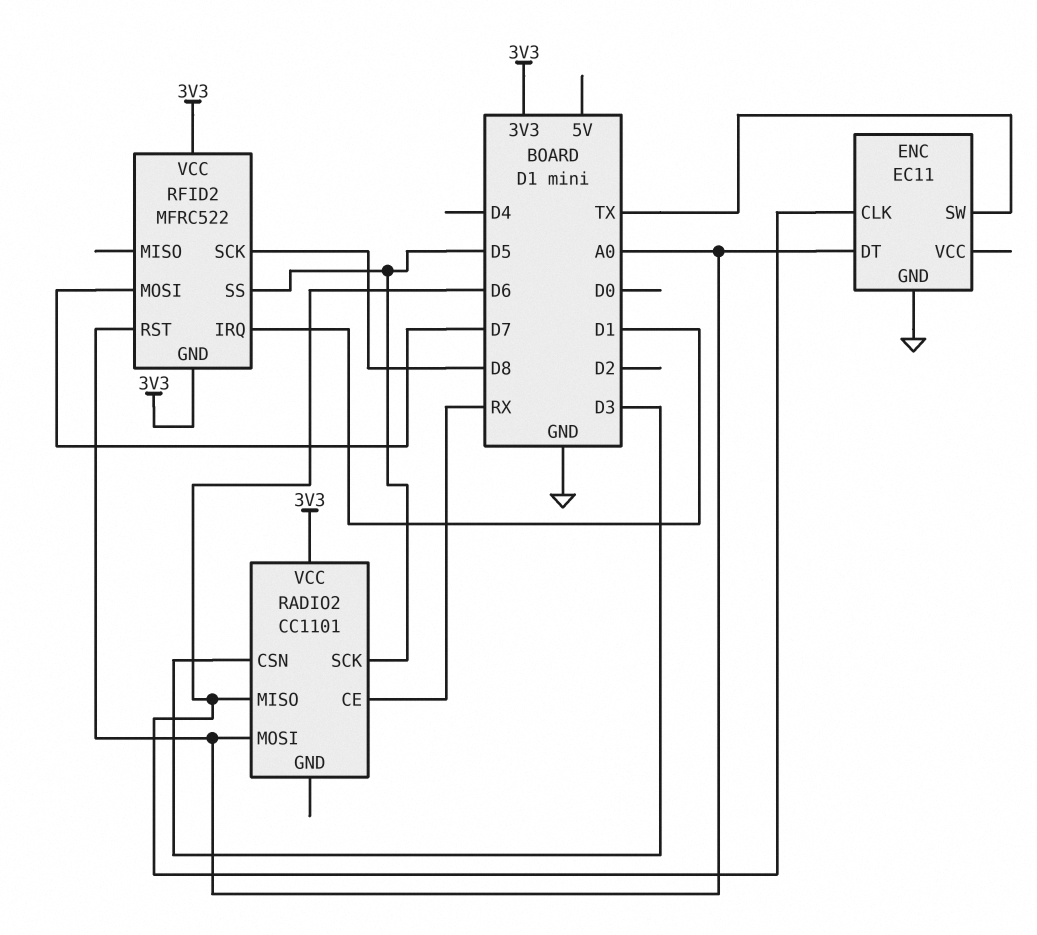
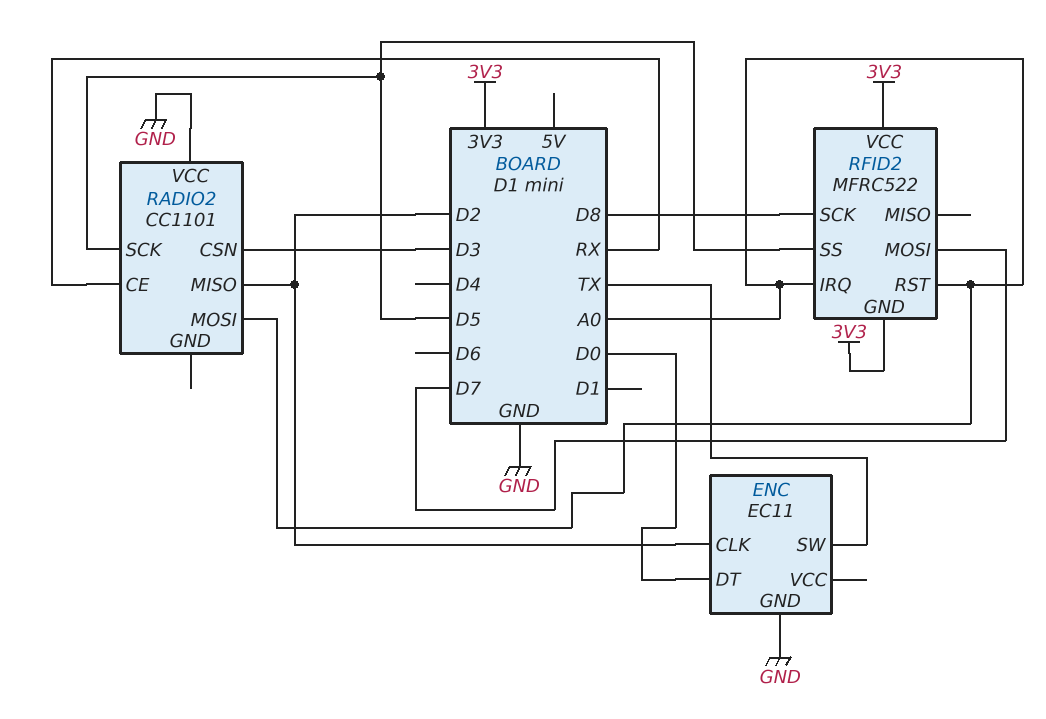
ENC pin CLK: D6 -> D2
ENC pin DT: A0 -> D0
RADIO2 pin MISO: D6 -> D2
RADIO2 pin VCC: 3V3 -> GND
RFID2 pin IRQ: D1 -> A0

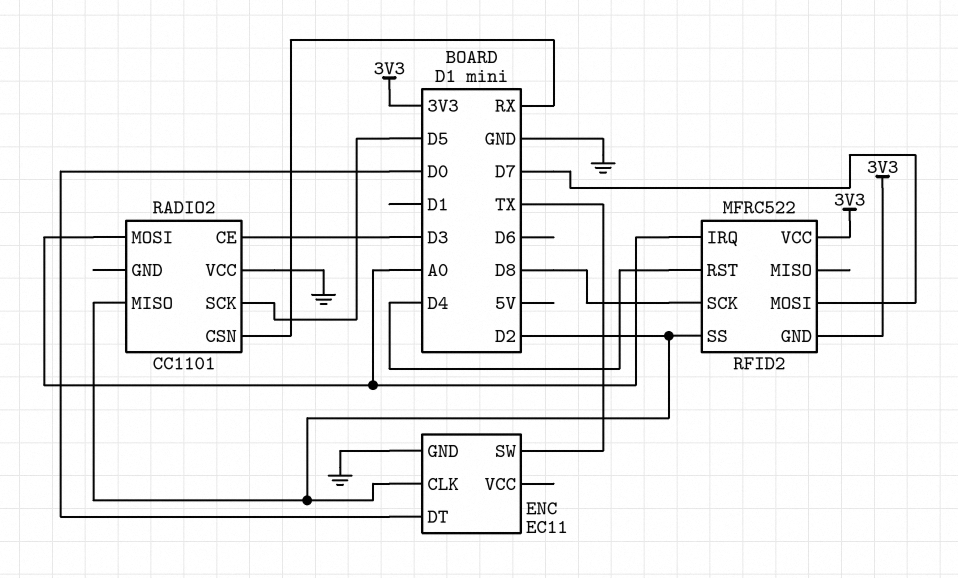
RADIO2 pin CE: RX -> D3
RADIO2 pin CSN: D3 -> RX
RFID2 pin RST: A0 -> D4
RFID2 pin SS: D5 -> D2

